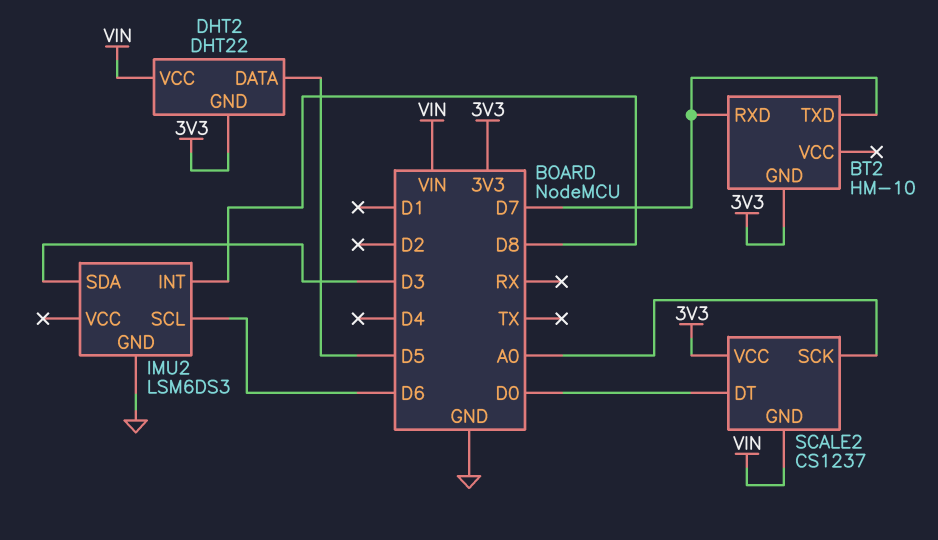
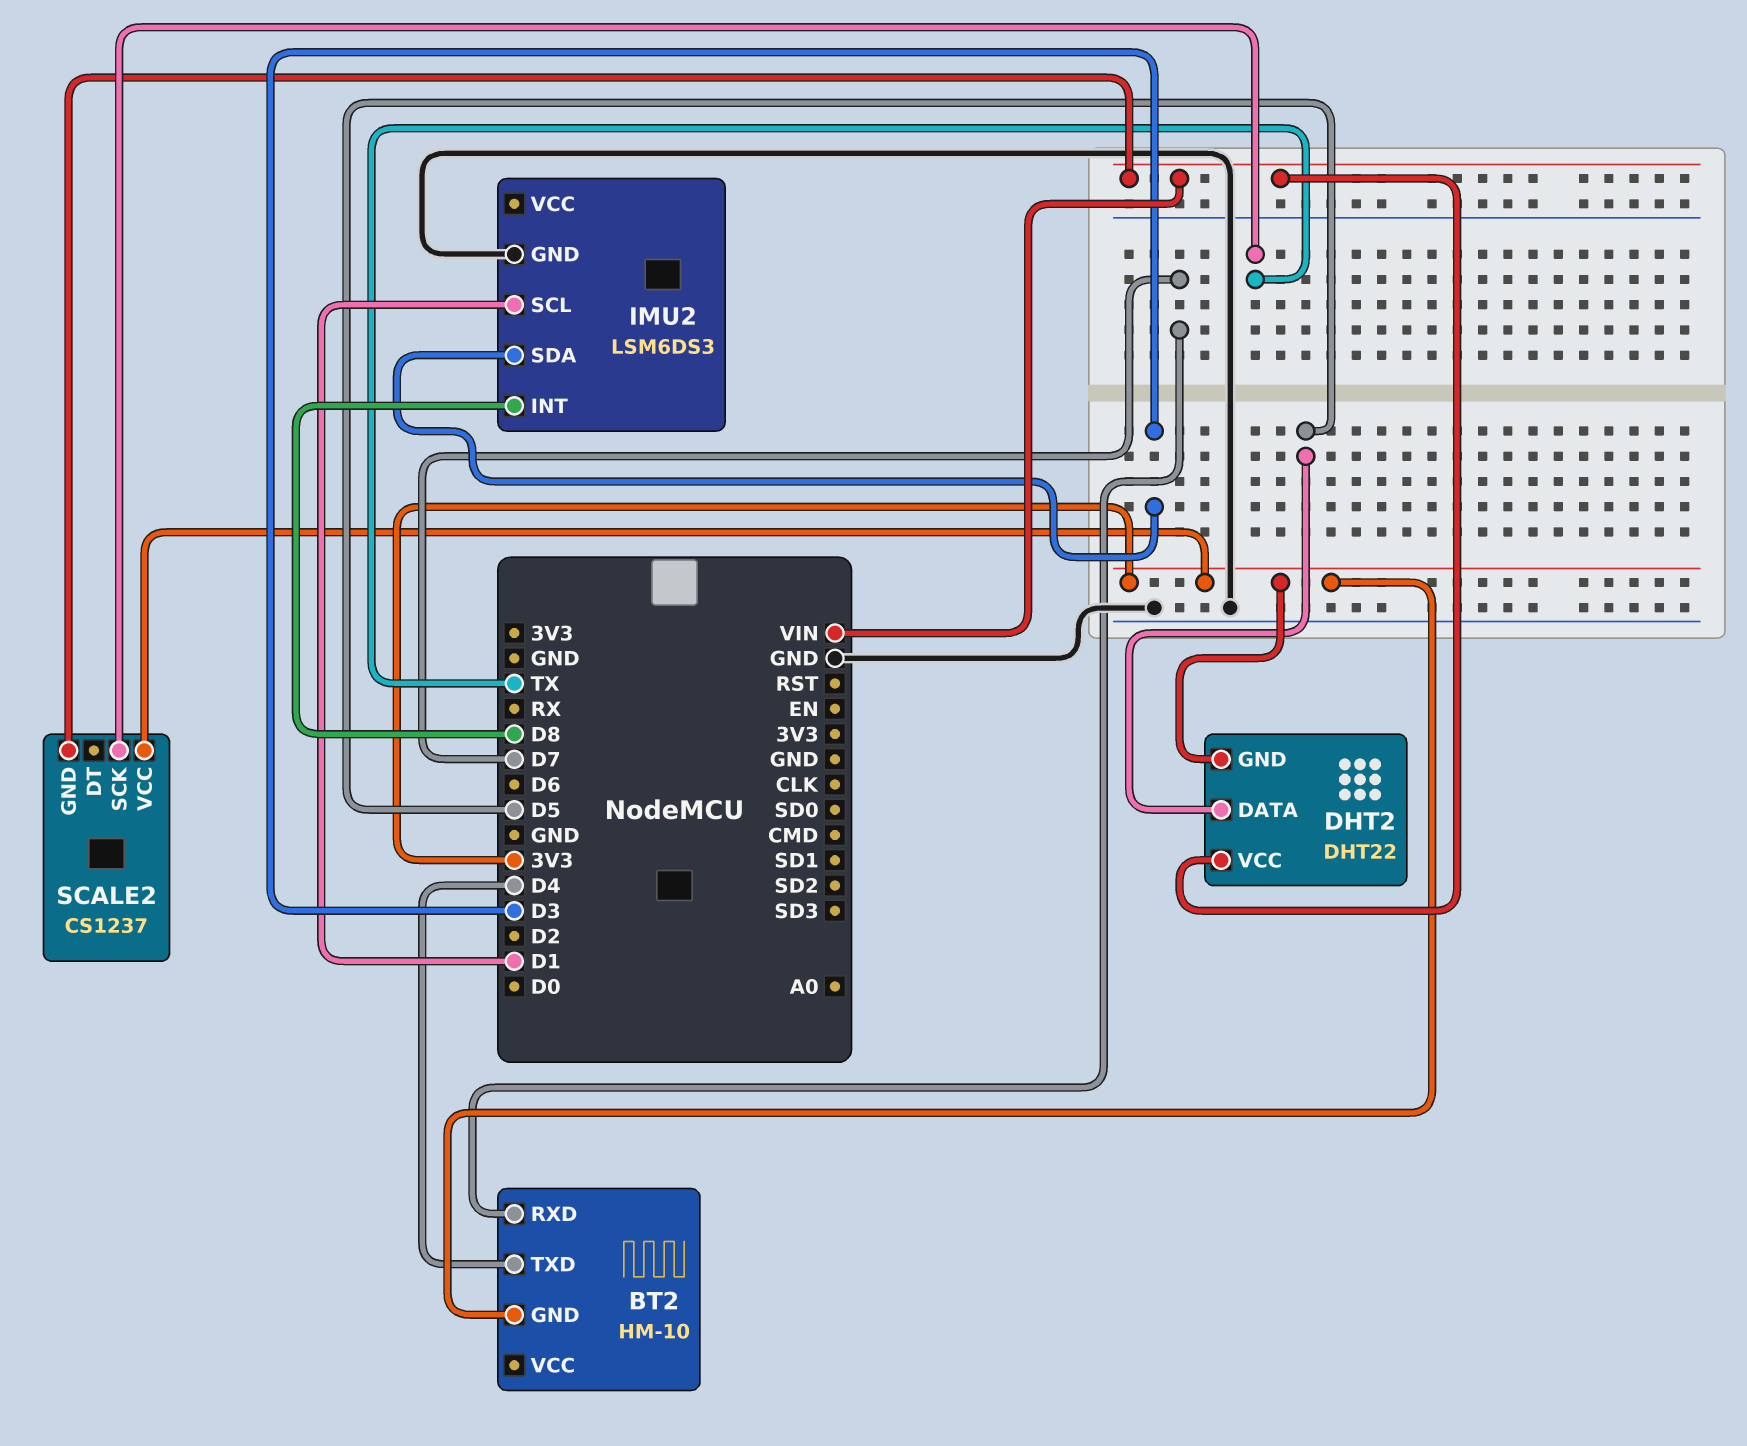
BT2 pin TXD: D7 -> D4
IMU2 pin SCL: D6 -> D1
SCALE2 pin DT: D0 -> none
SCALE2 pin SCK: A0 -> TX

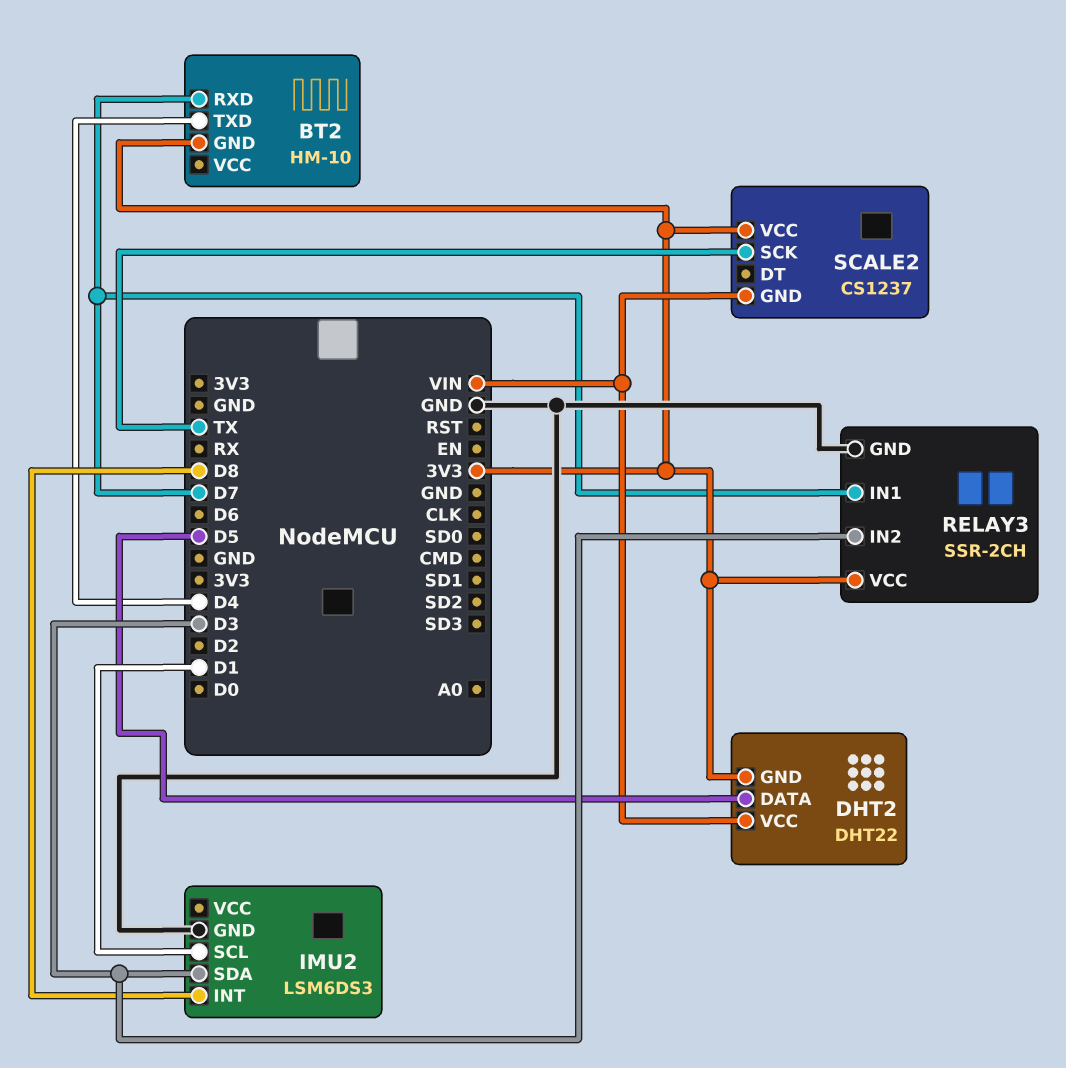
RELAY3: none -> SSR-2CH
RELAY3 pin GND: none -> GND
RELAY3 pin IN1: none -> D7
RELAY3 pin IN2: none -> D3
RELAY3 pin VCC: none -> 3V3

